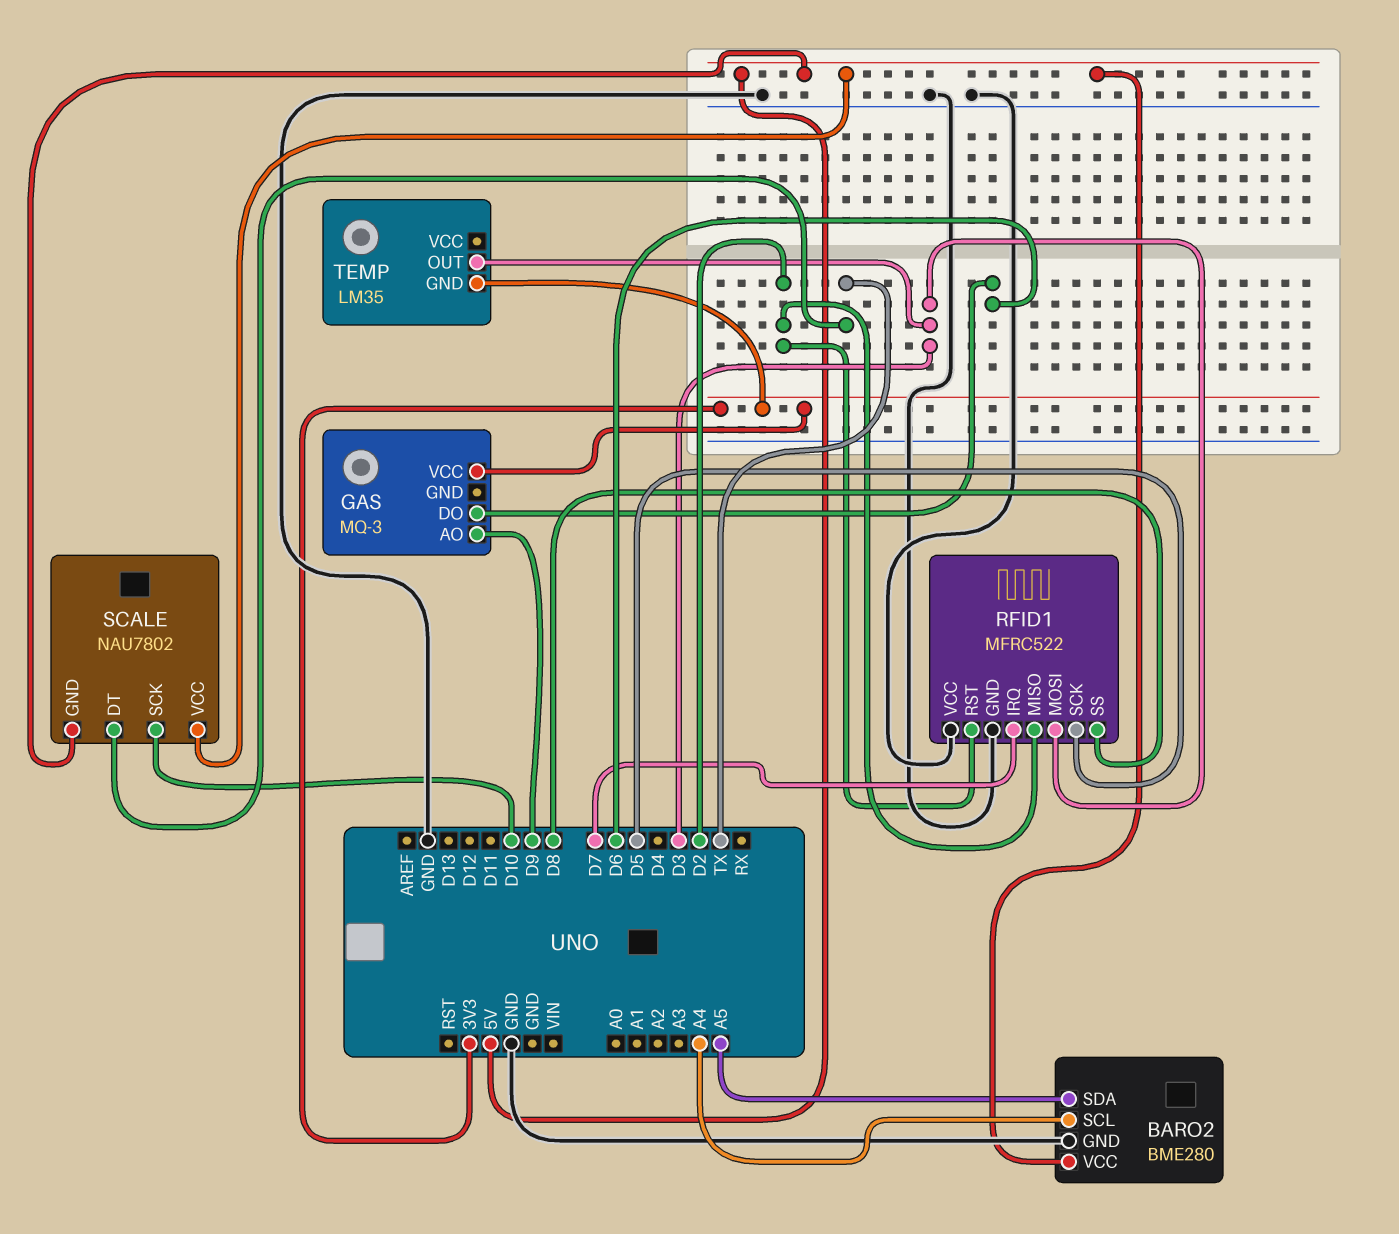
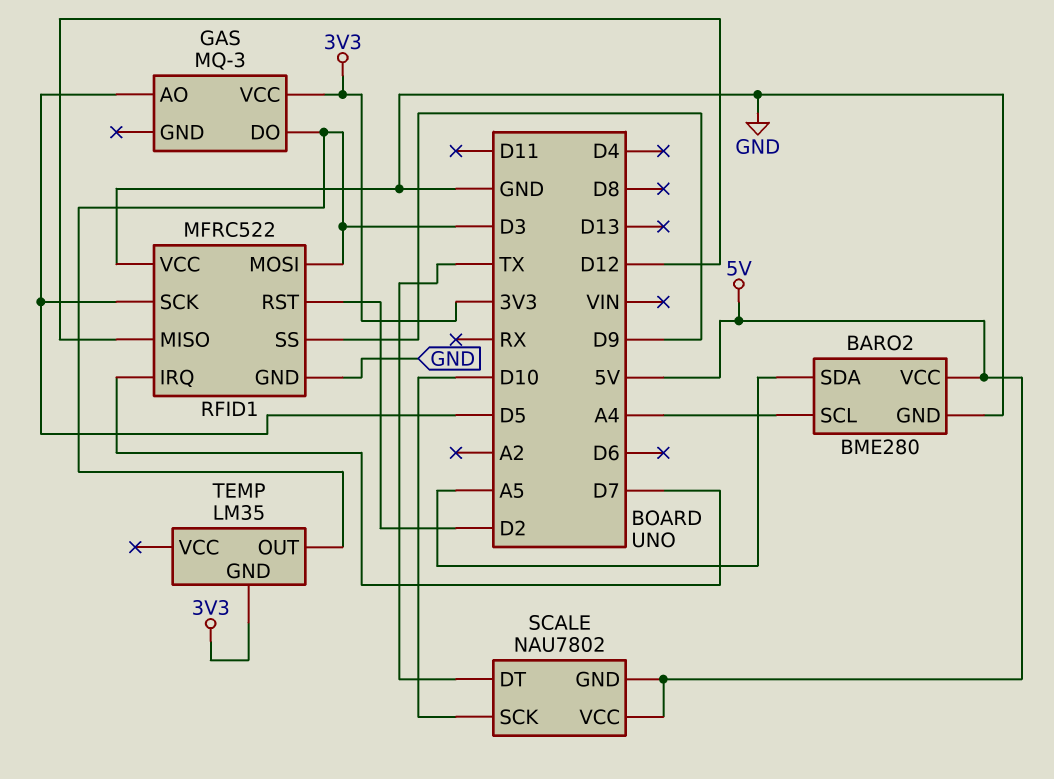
GAS pin AO: D9 -> D5
GAS pin DO: D6 -> D3
RFID1 pin MISO: D2 -> D12
RFID1 pin SS: D8 -> D9

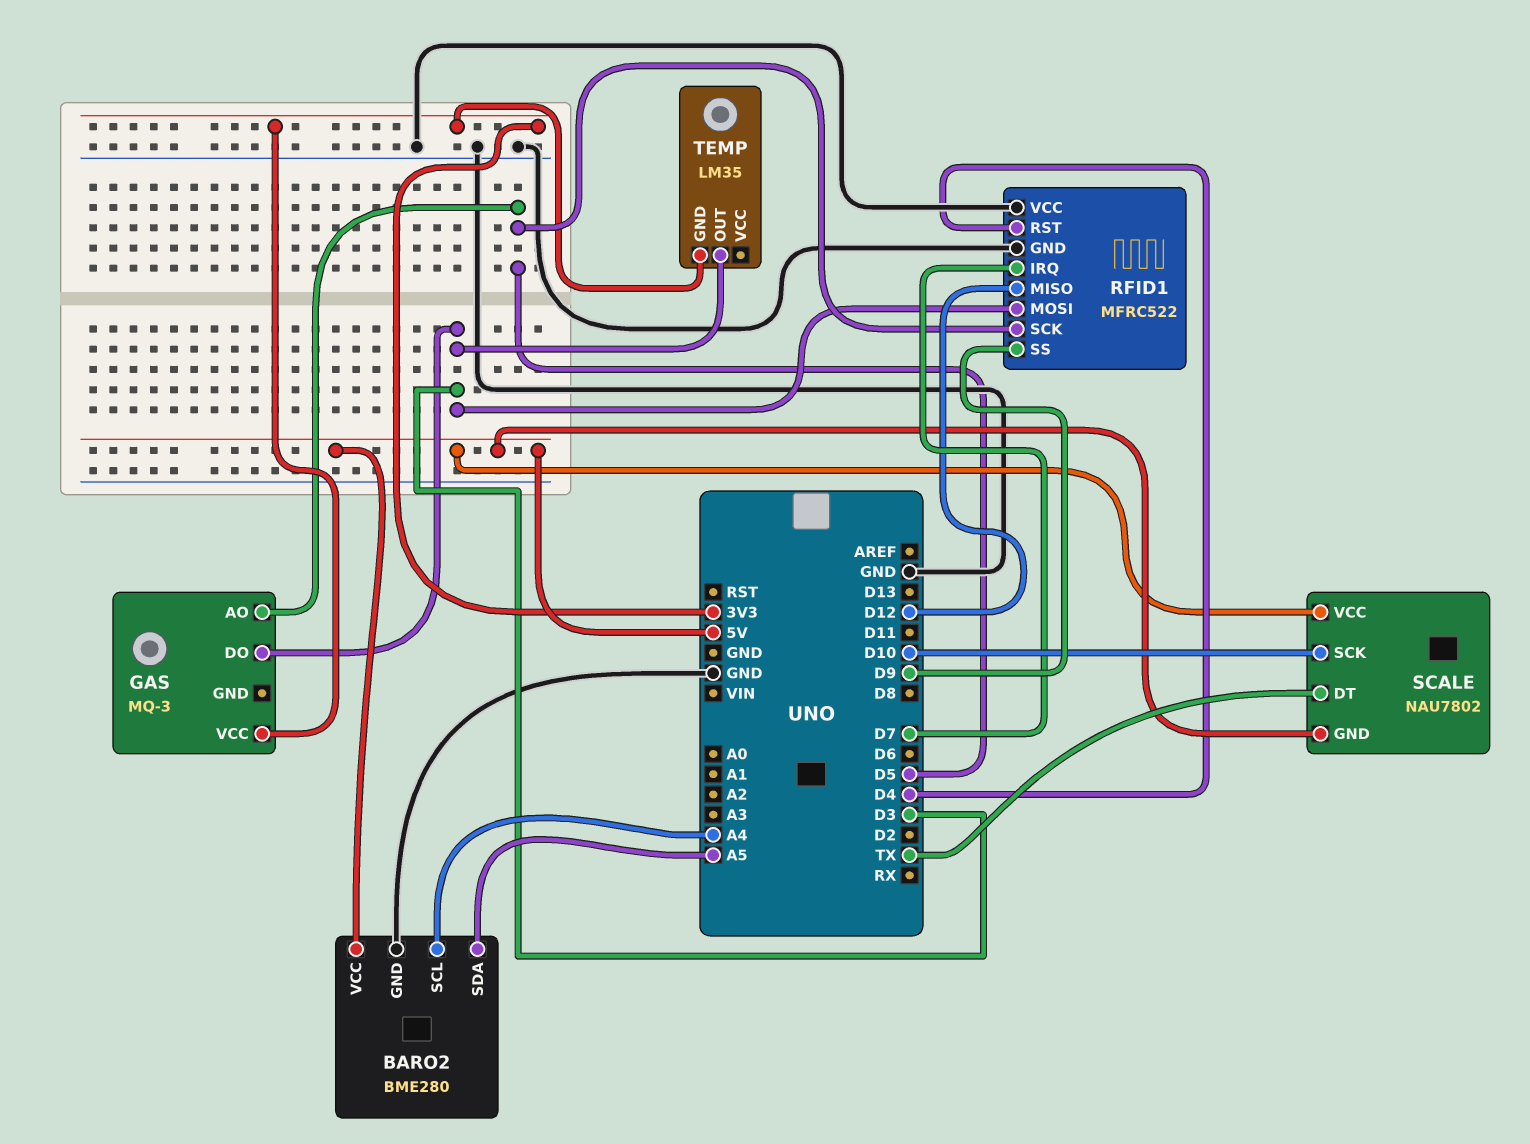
RFID1 pin RST: D2 -> D4

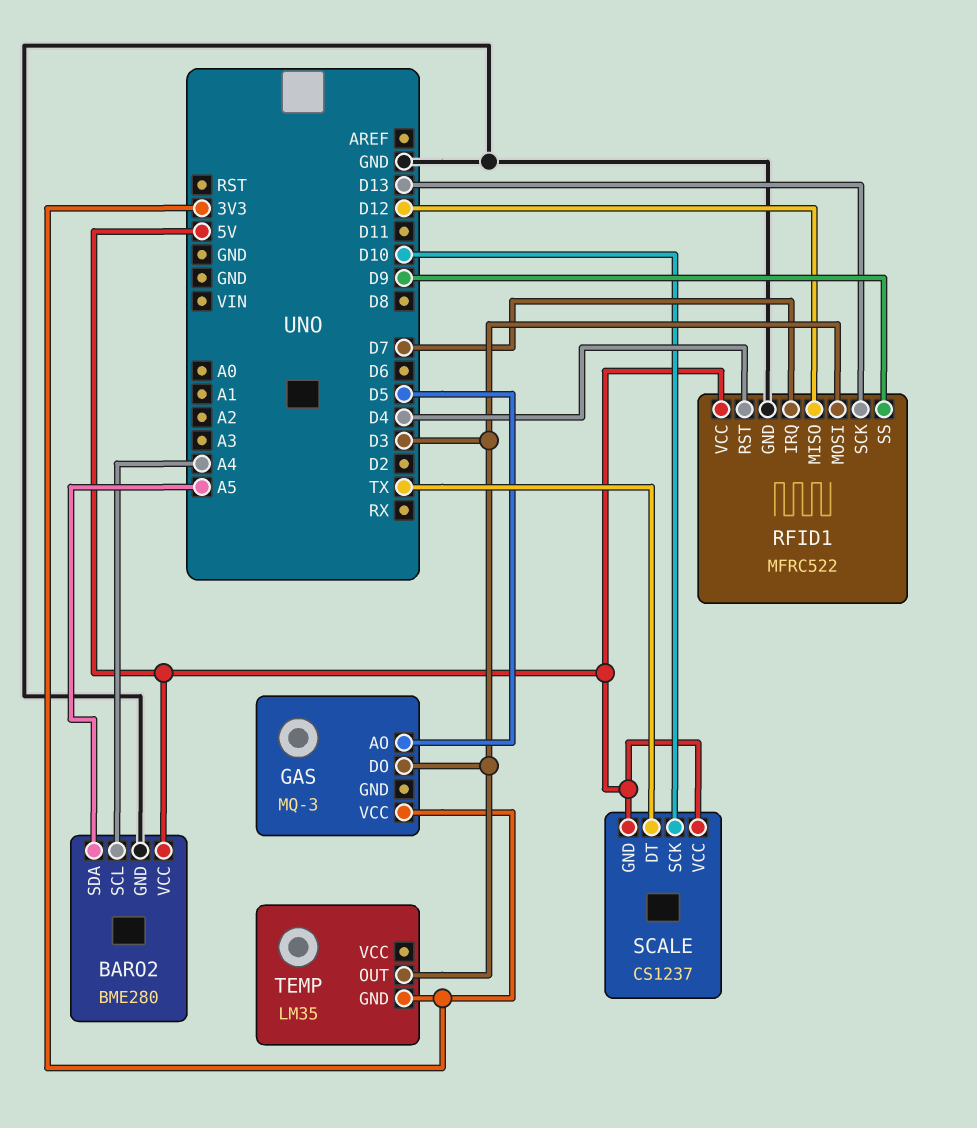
RFID1 pin SCK: D5 -> D13
RFID1 pin VCC: GND -> 5V
SCALE: NAU7802 -> CS1237

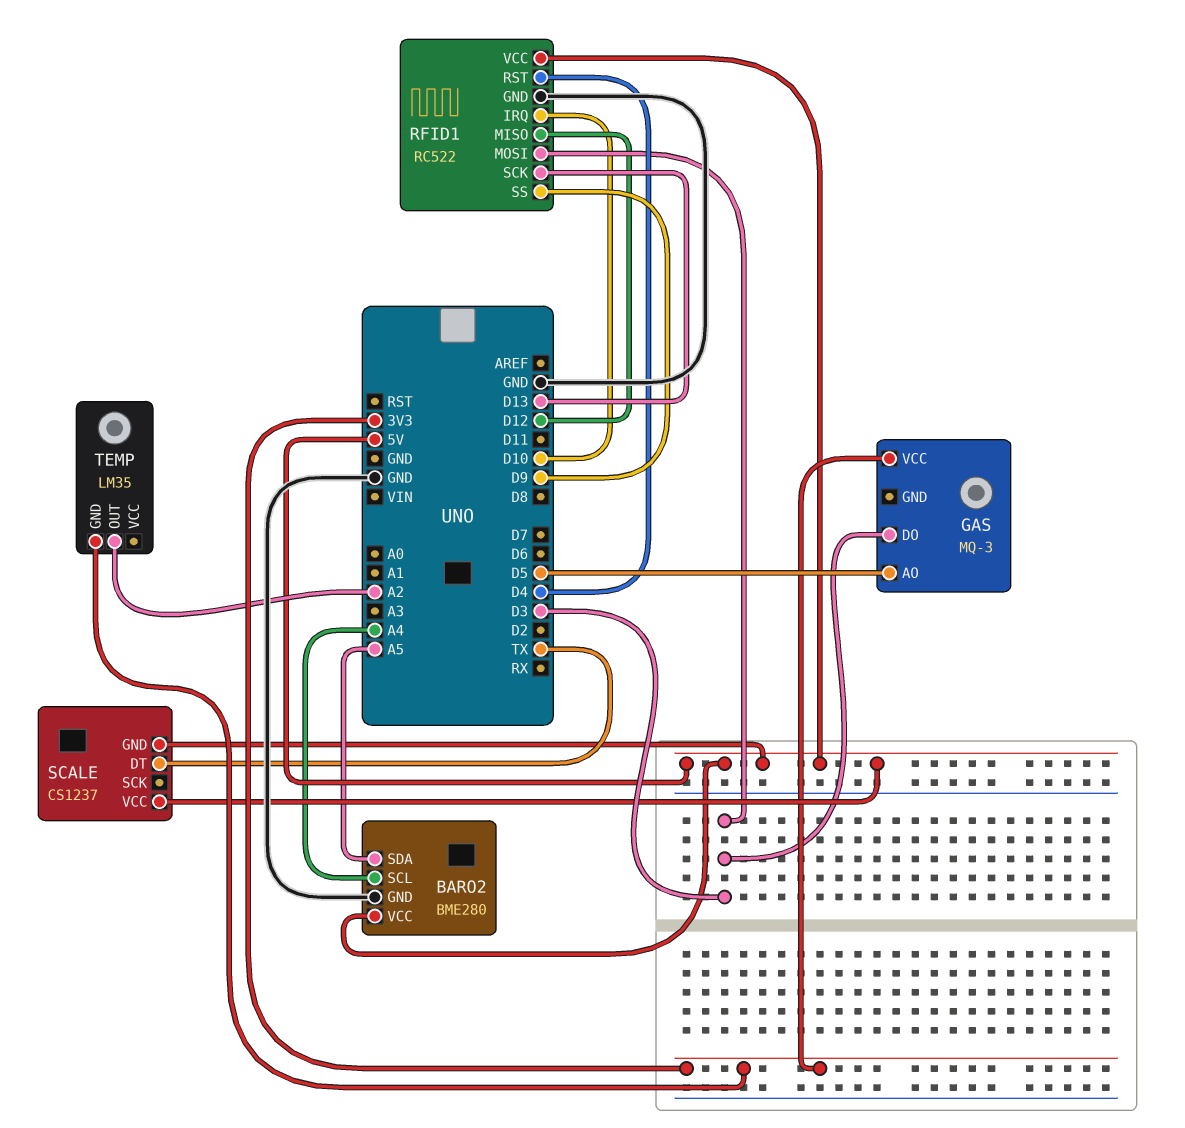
RFID1: MFRC522 -> RC522
RFID1 pin IRQ: D7 -> D10
SCALE pin SCK: D10 -> none
TEMP pin OUT: D3 -> A2

